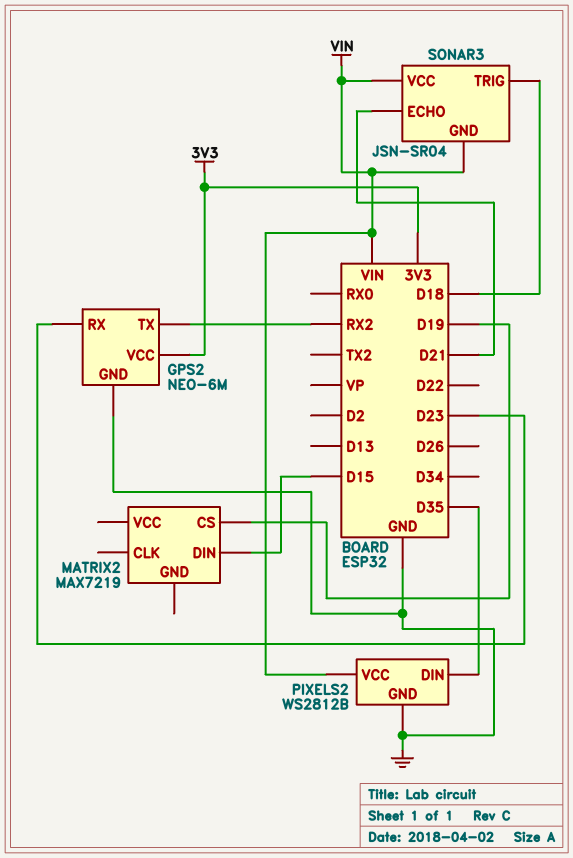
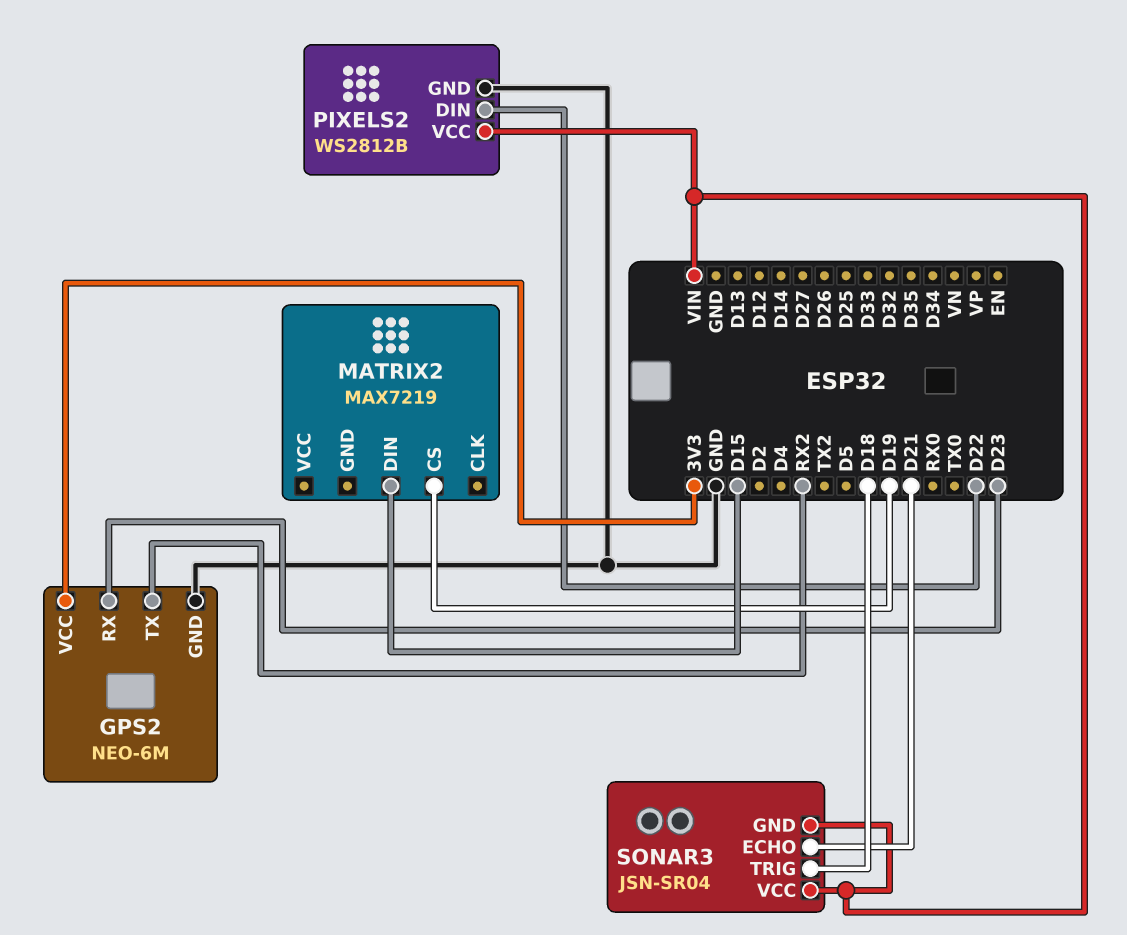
PIXELS2 pin DIN: D35 -> D22

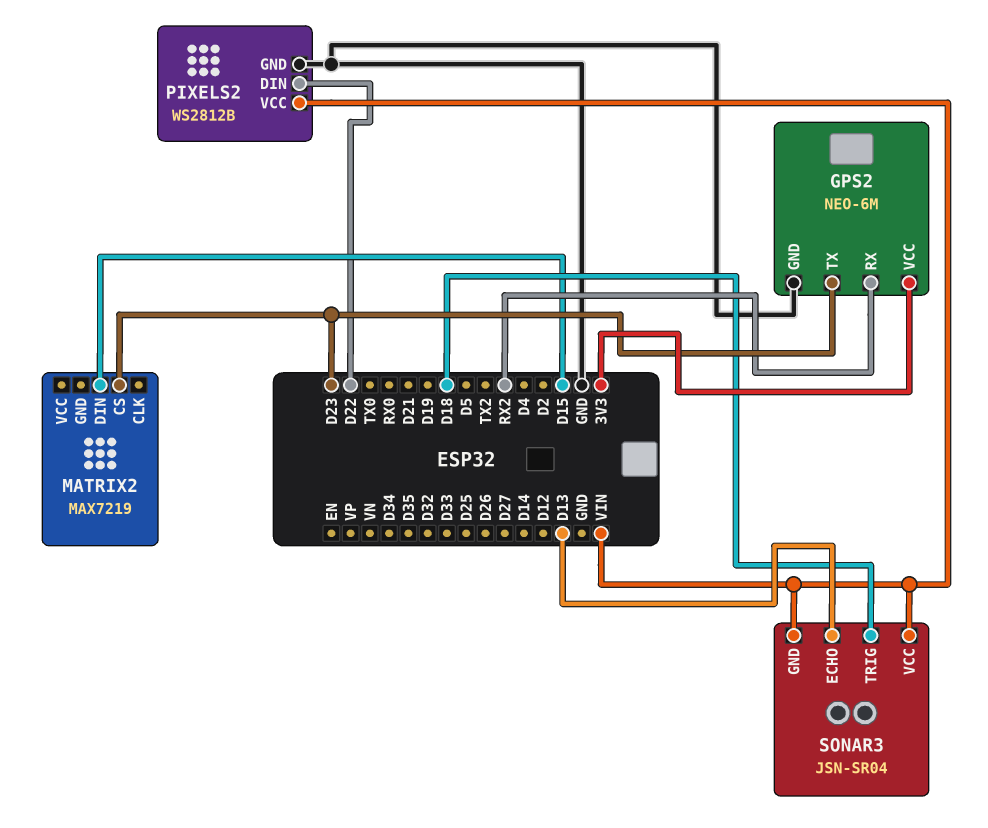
GPS2 pin RX: D23 -> RX2
GPS2 pin TX: RX2 -> D23
MATRIX2 pin CS: D19 -> D23
SONAR3 pin ECHO: D21 -> D13

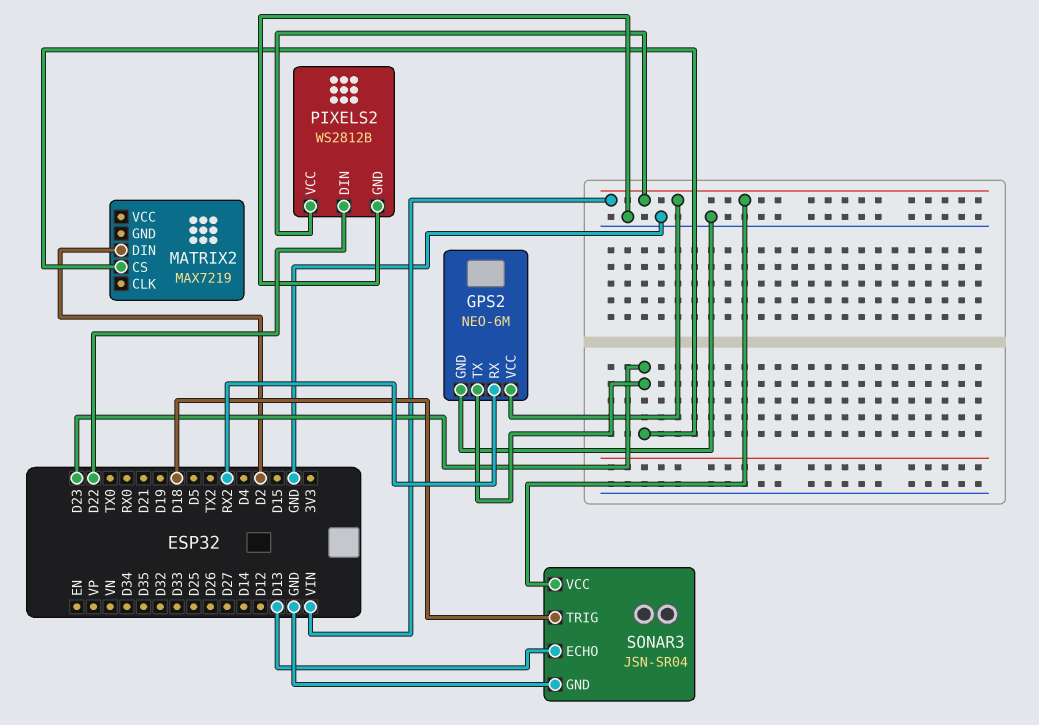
GPS2 pin VCC: 3V3 -> VIN
MATRIX2 pin DIN: D15 -> D2
SONAR3 pin GND: VIN -> GND

